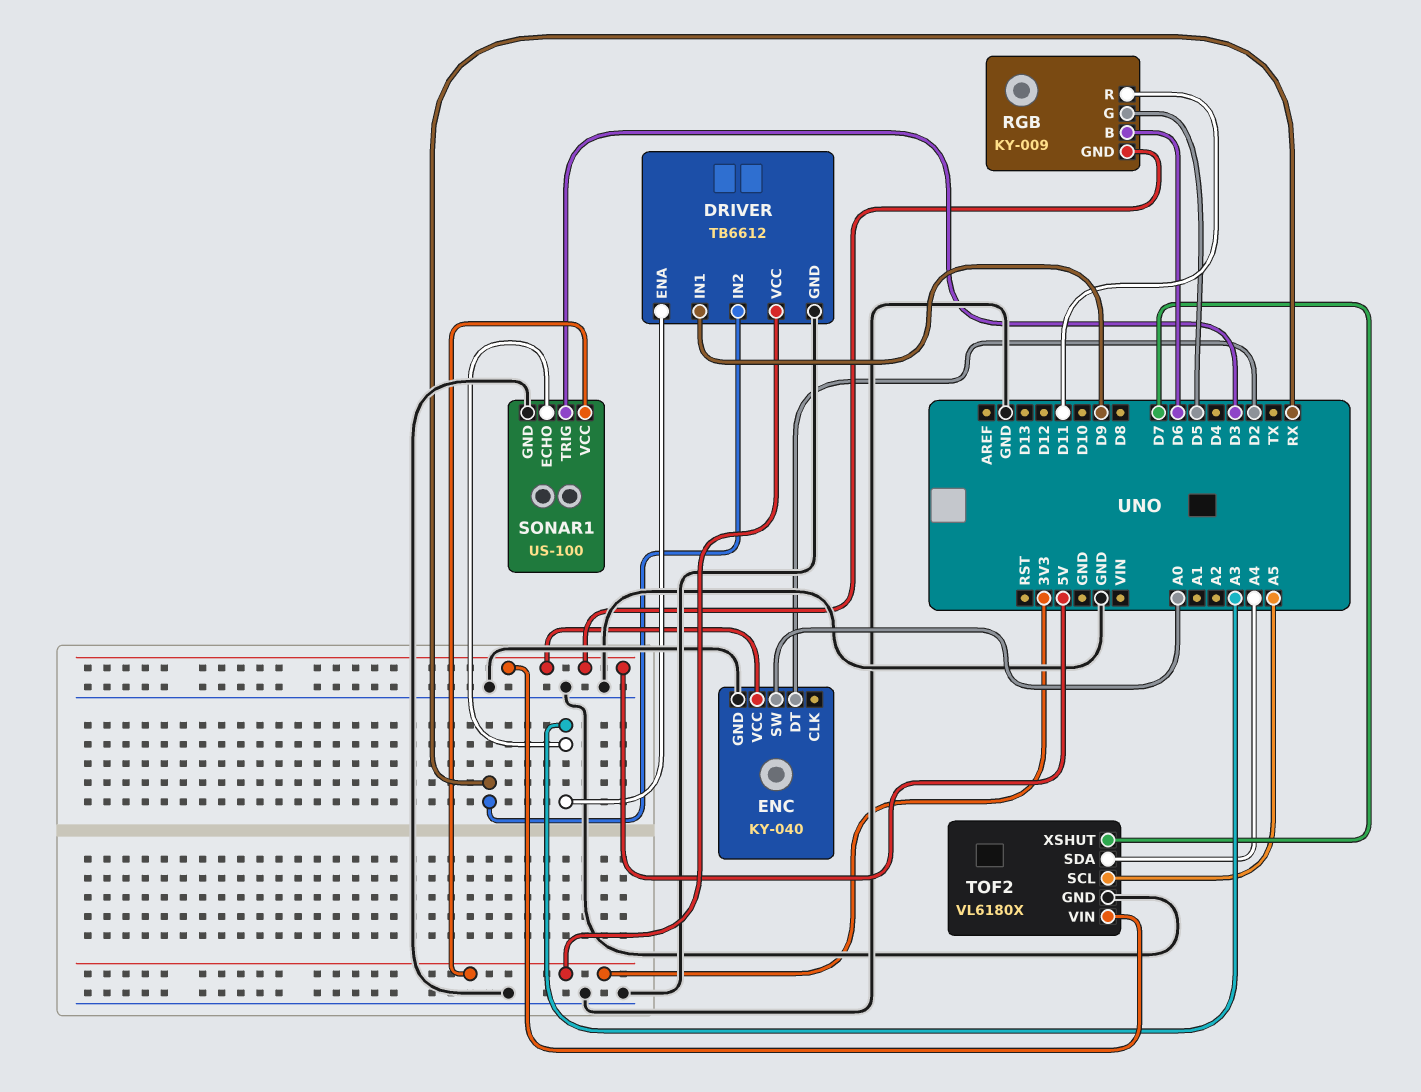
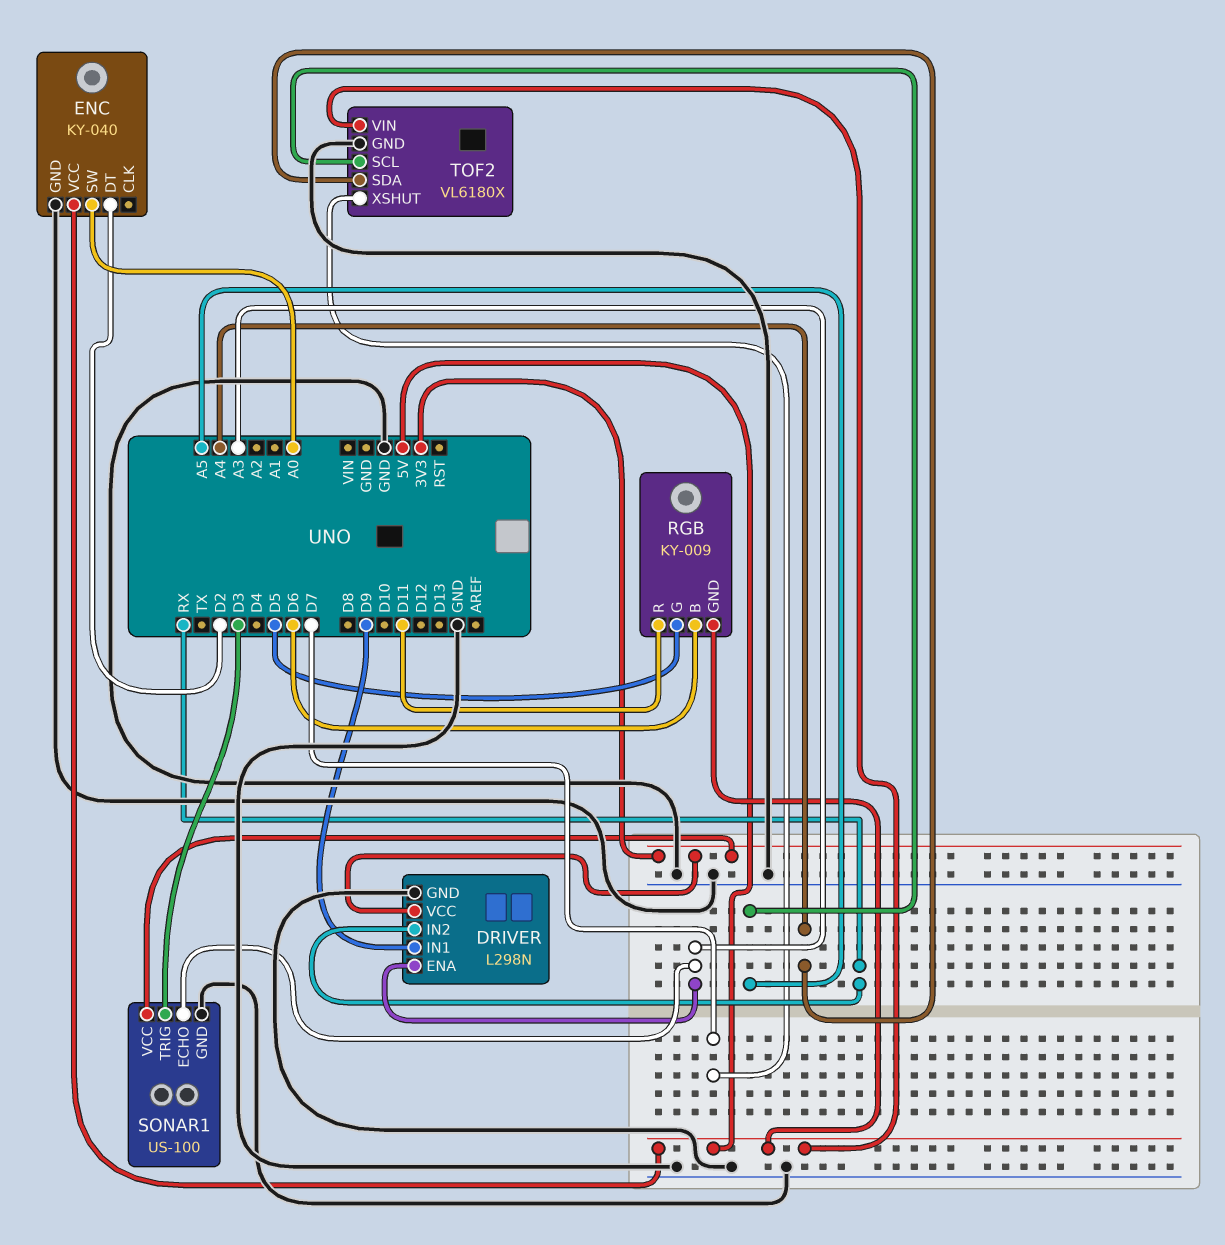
DRIVER: TB6612 -> L298N

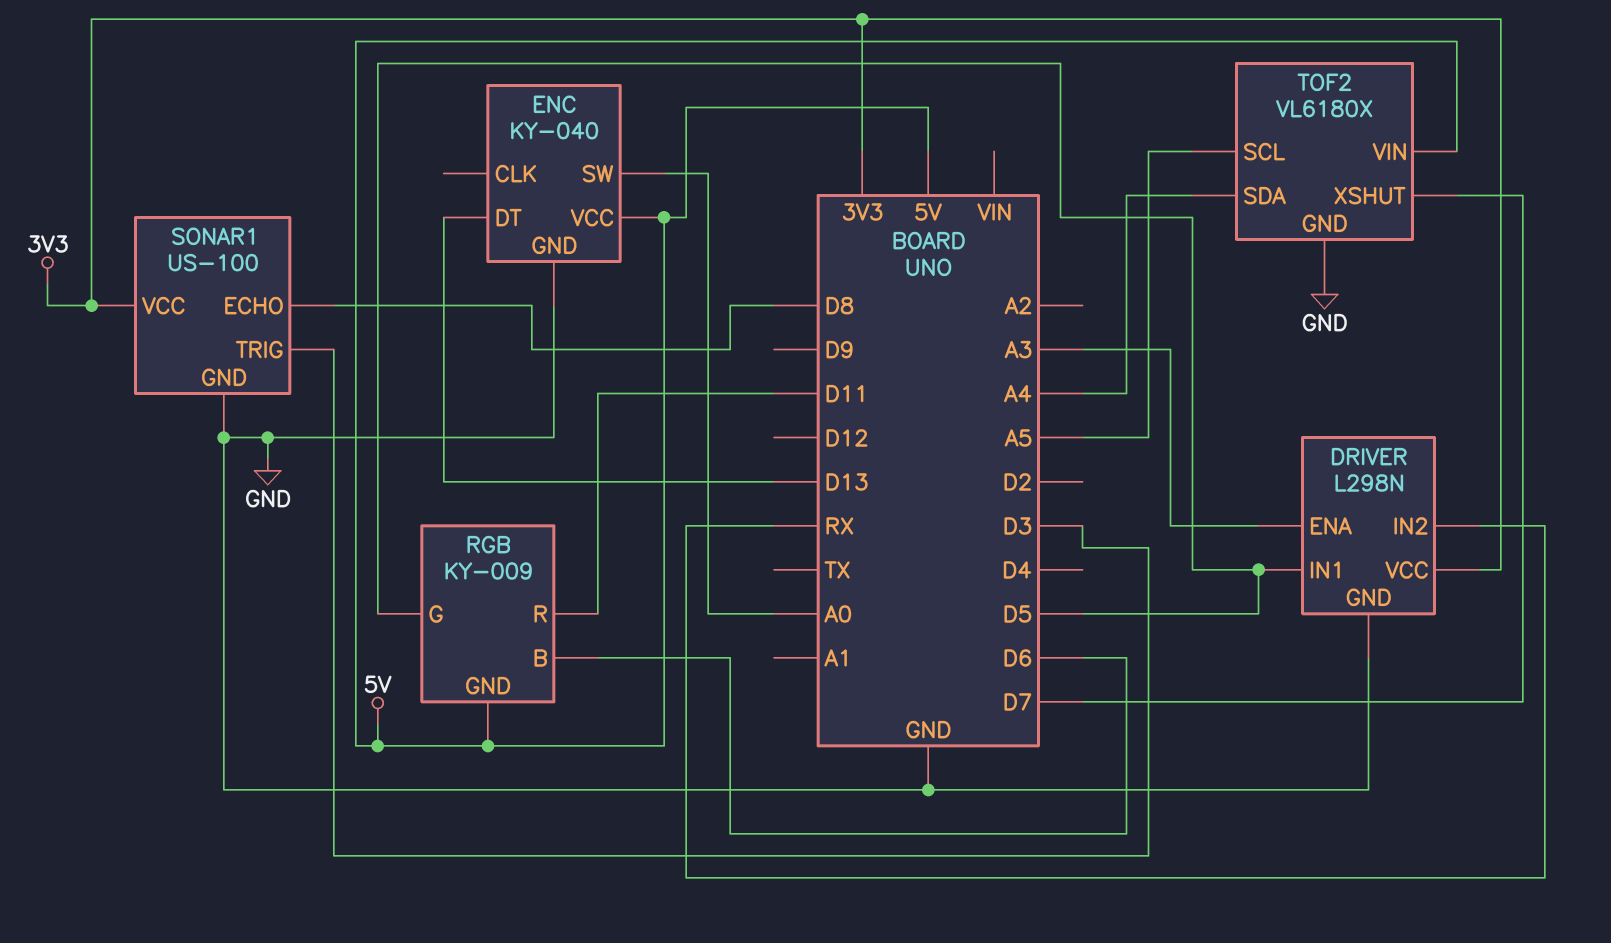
DRIVER pin IN1: D9 -> D5
ENC pin DT: D2 -> D13
SONAR1 pin ECHO: A3 -> D8

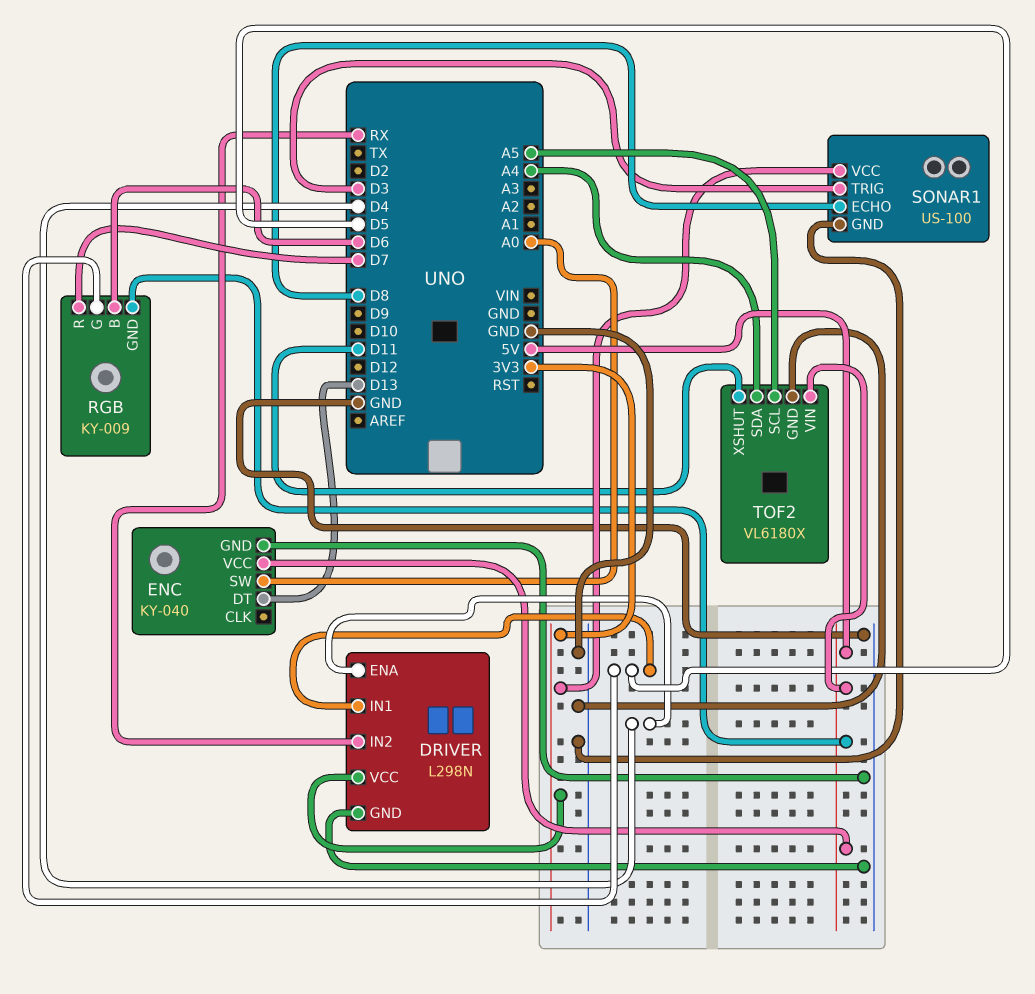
DRIVER pin ENA: A3 -> D4
RGB pin R: D11 -> D7
TOF2 pin XSHUT: D7 -> D11

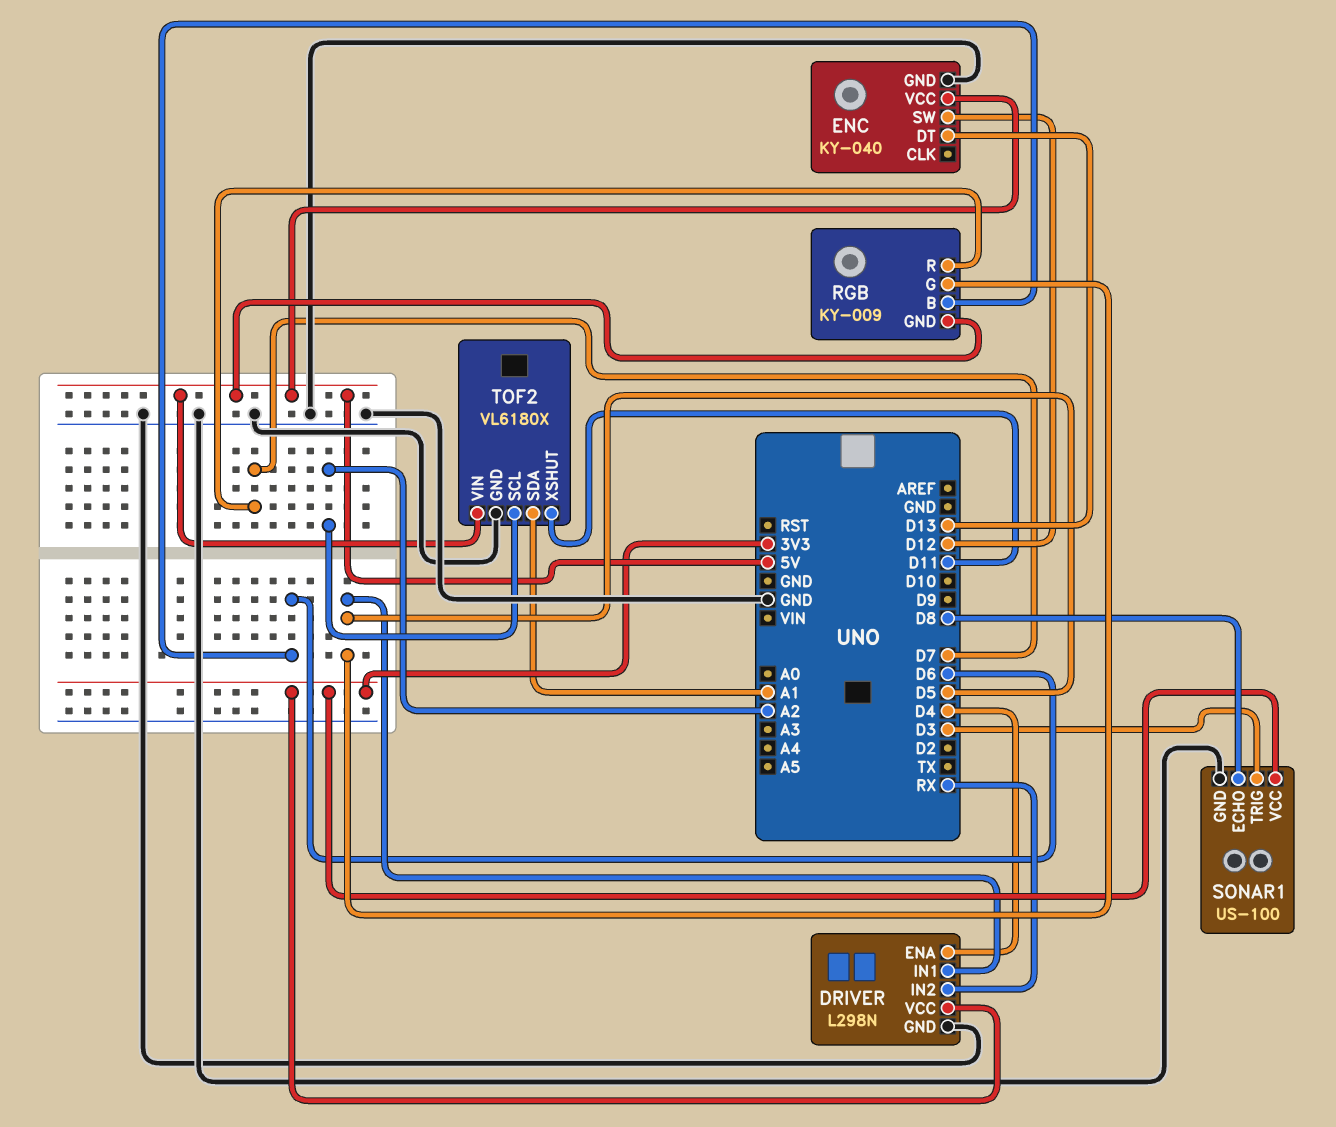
ENC pin SW: A0 -> D12
TOF2 pin SCL: A5 -> A2
TOF2 pin SDA: A4 -> A1

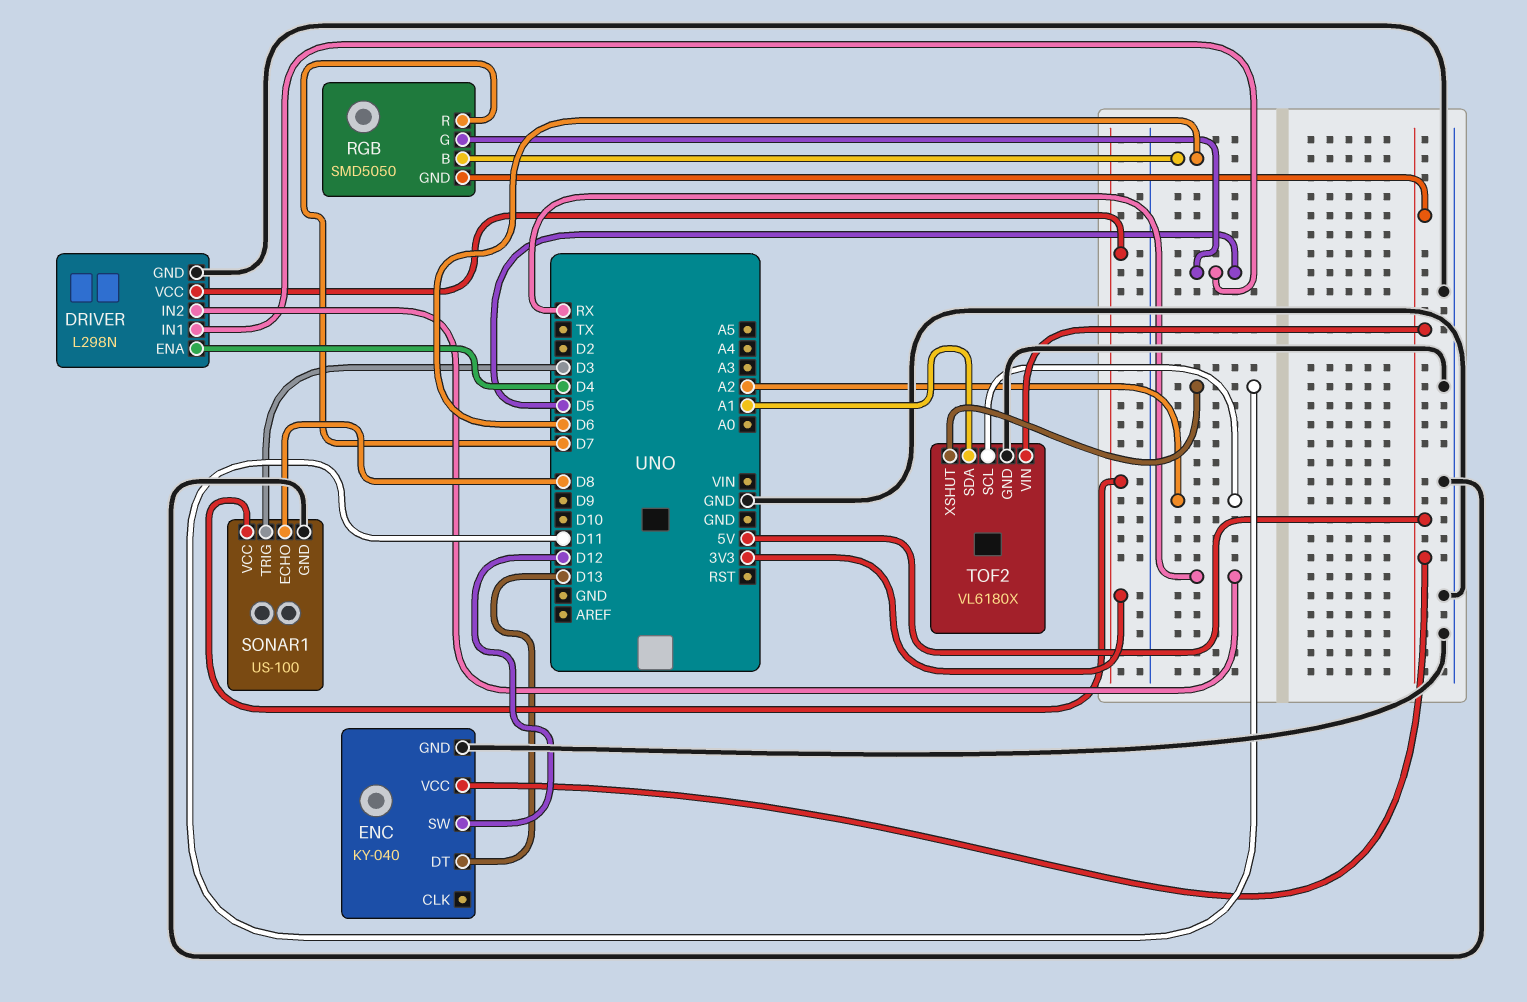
RGB: KY-009 -> SMD5050

